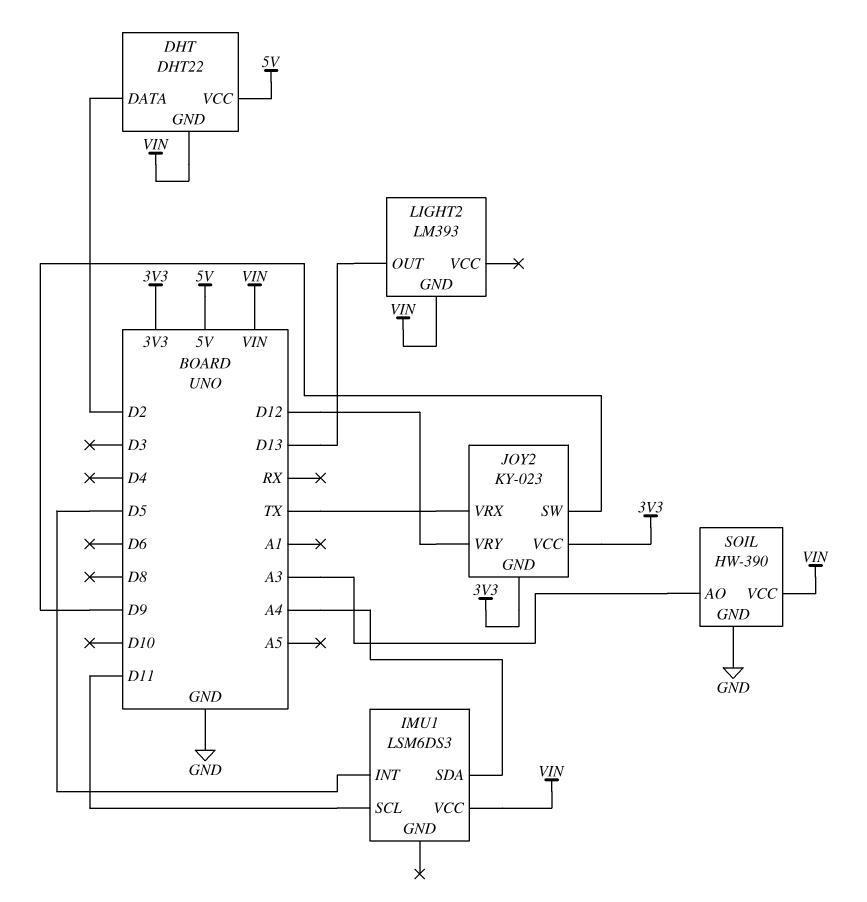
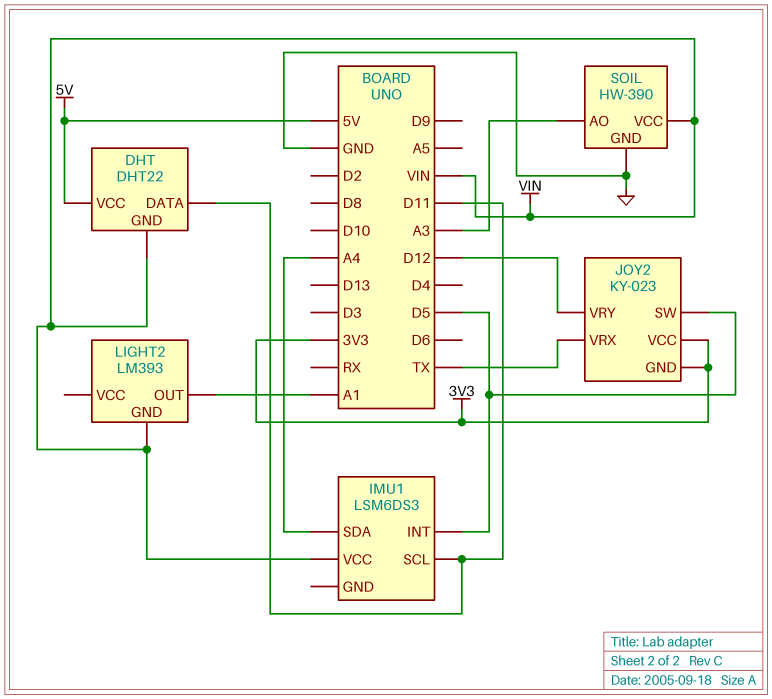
DHT pin DATA: D2 -> D11
JOY2 pin SW: D9 -> D5
LIGHT2 pin OUT: D13 -> A1

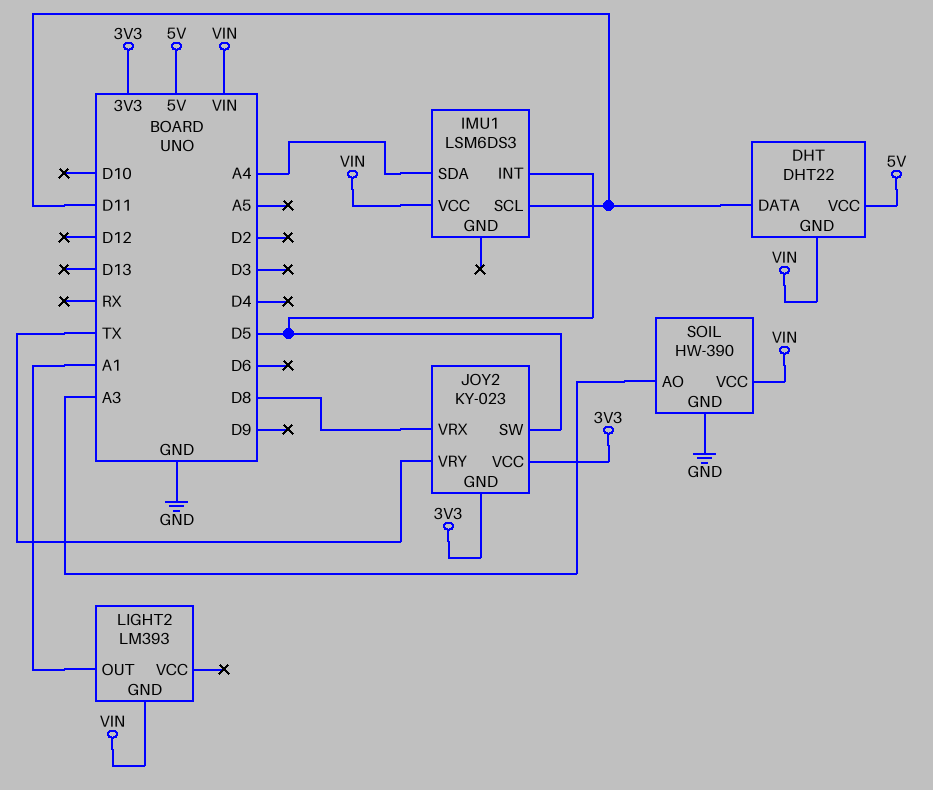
JOY2 pin VRX: TX -> D8
JOY2 pin VRY: D12 -> TX

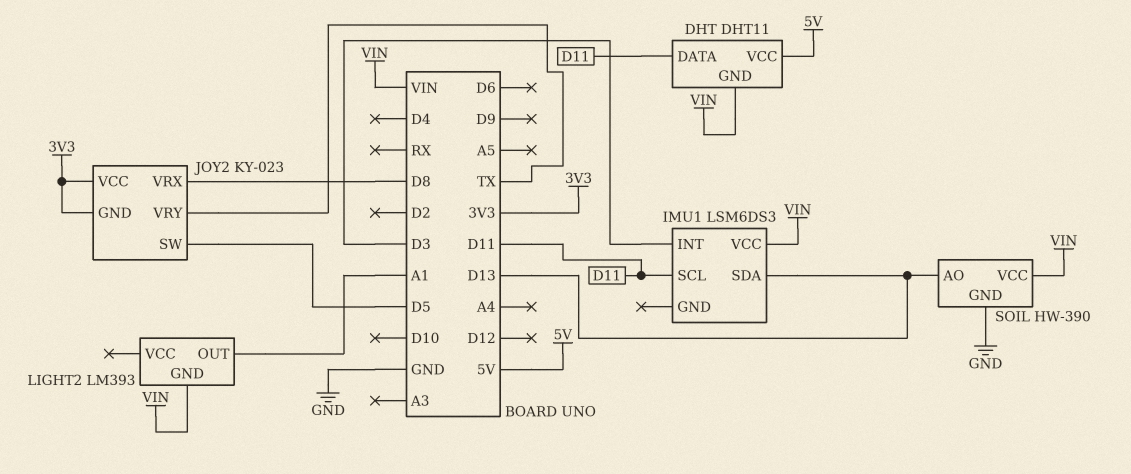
DHT: DHT22 -> DHT11
IMU1 pin INT: D5 -> D3
IMU1 pin SDA: A4 -> D13
SOIL pin AO: A3 -> D13

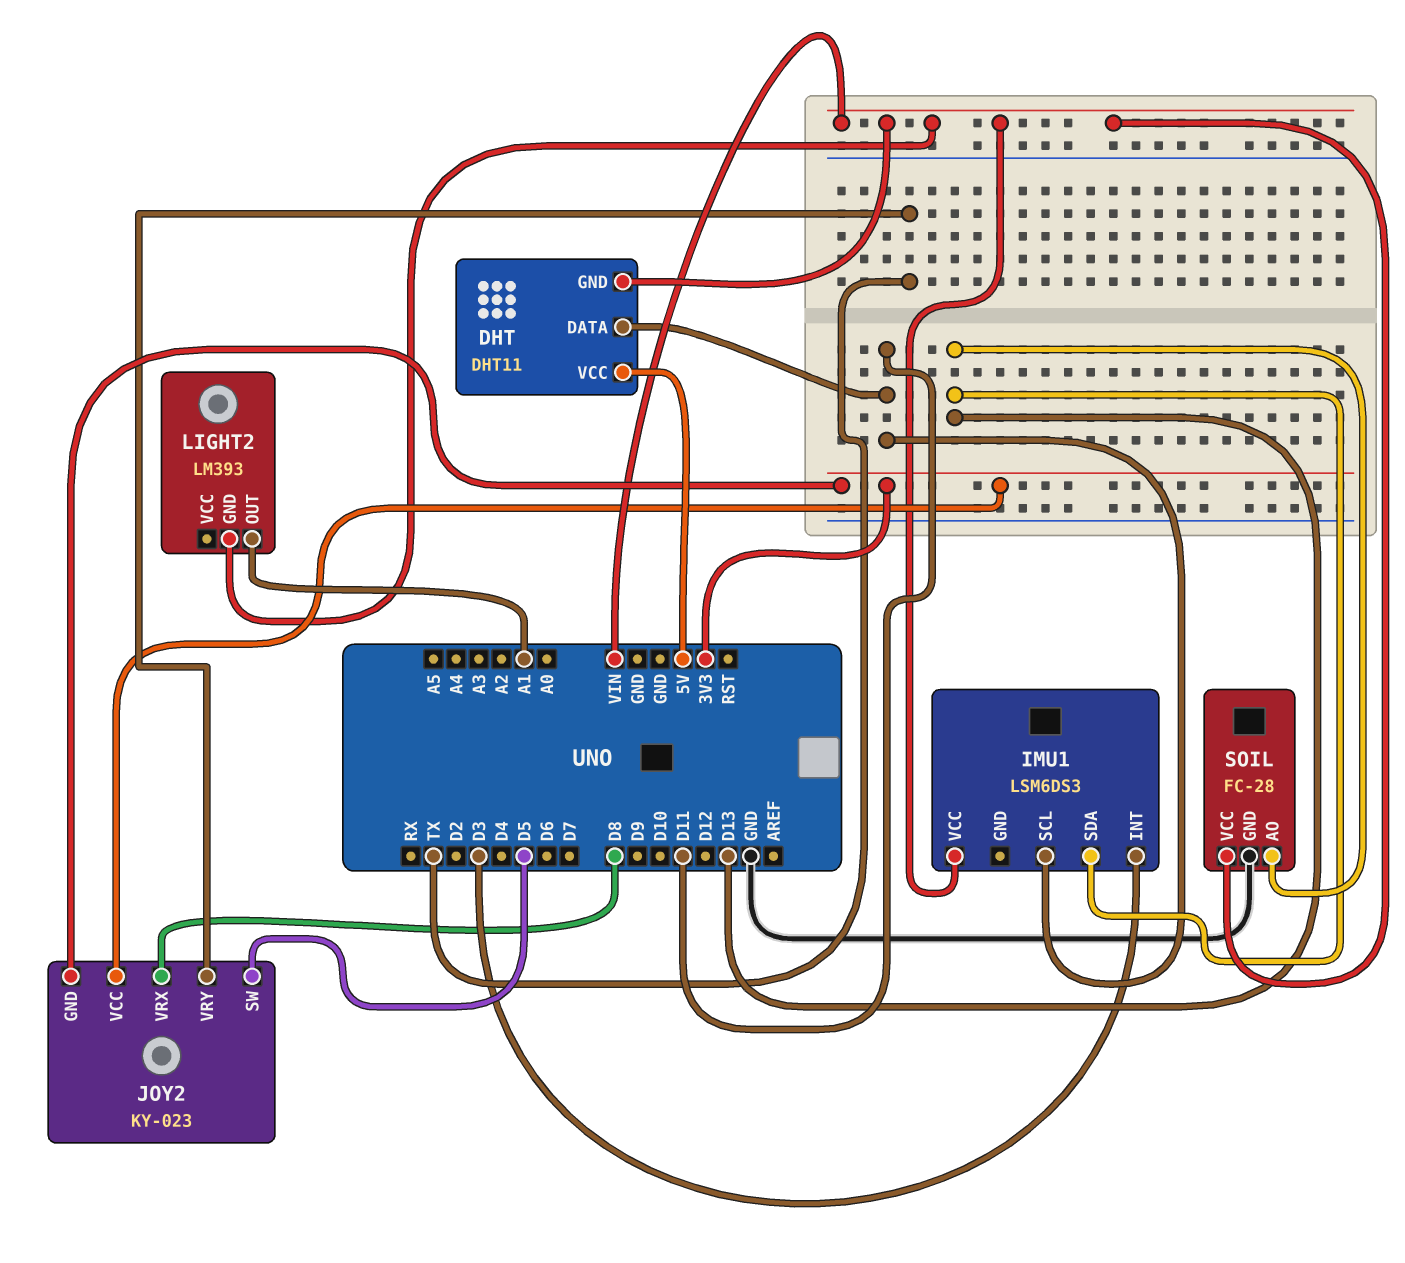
SOIL: HW-390 -> FC-28

